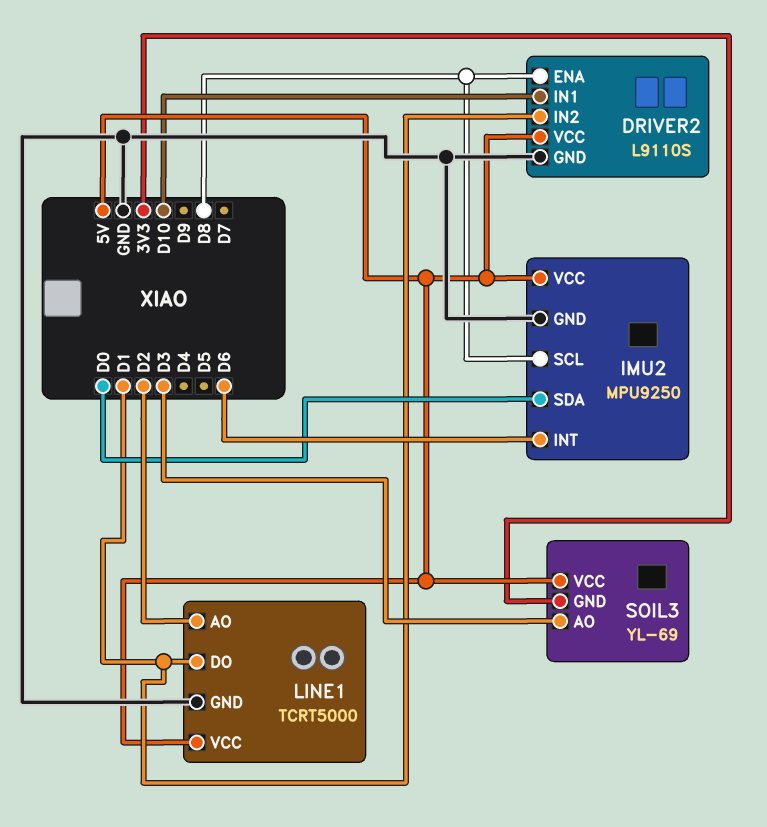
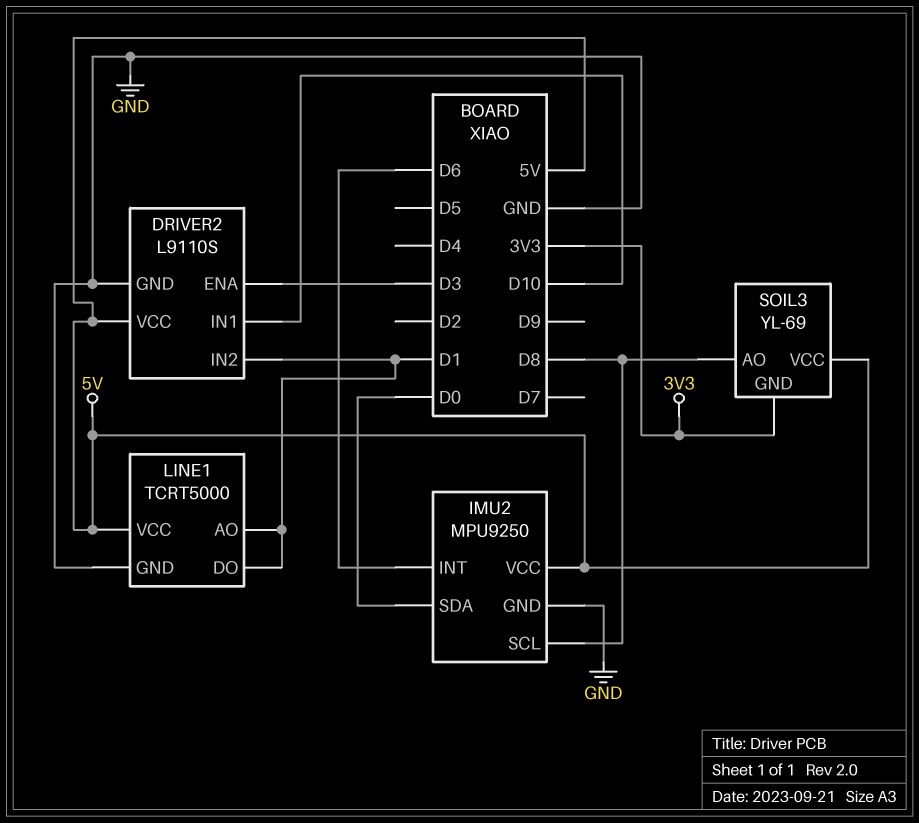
DRIVER2 pin ENA: D8 -> D3
LINE1 pin AO: D2 -> D1
SOIL3 pin AO: D3 -> D8

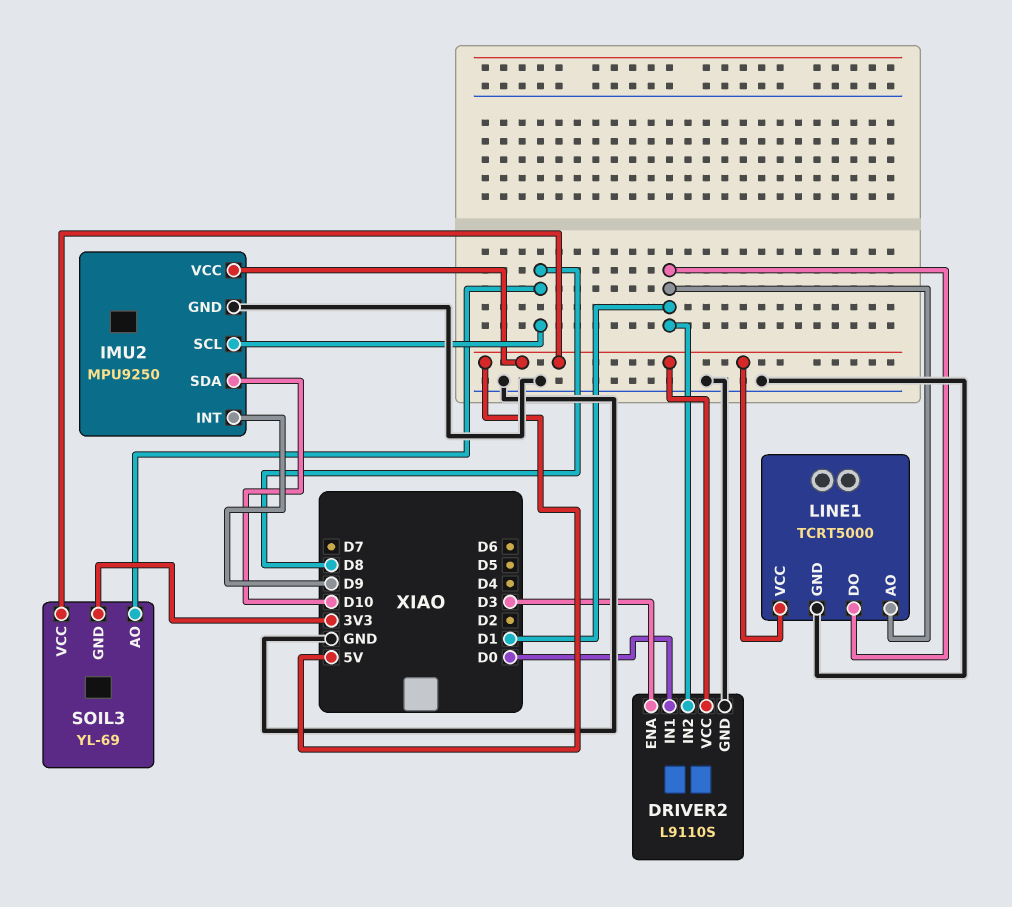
DRIVER2 pin IN1: D10 -> D0
IMU2 pin INT: D6 -> D9
IMU2 pin SDA: D0 -> D10

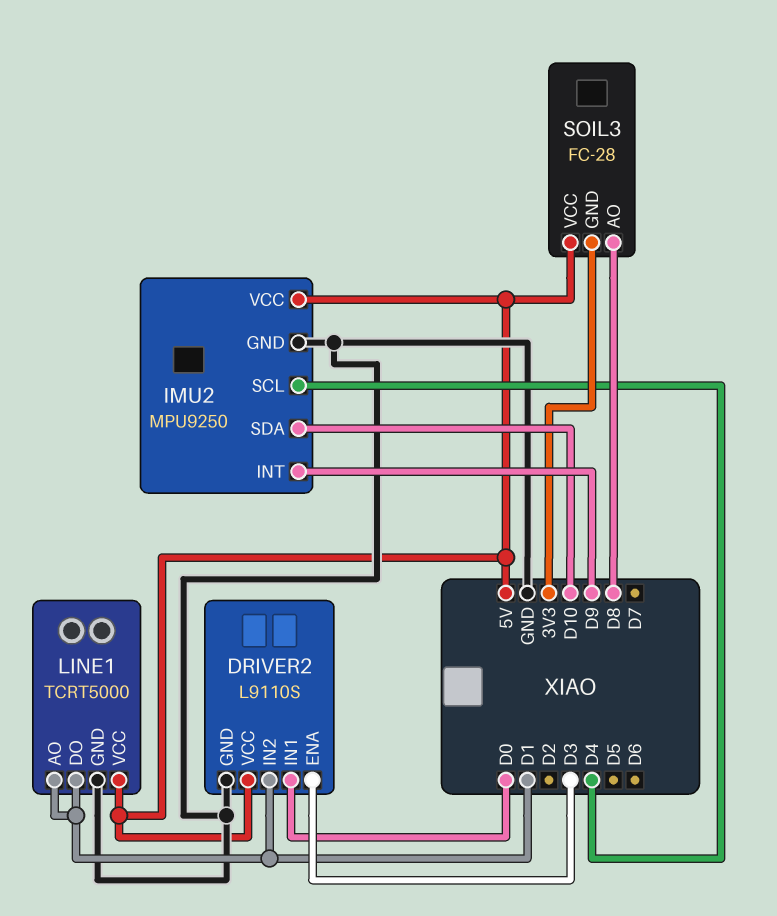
IMU2 pin SCL: D8 -> D4
SOIL3: YL-69 -> FC-28

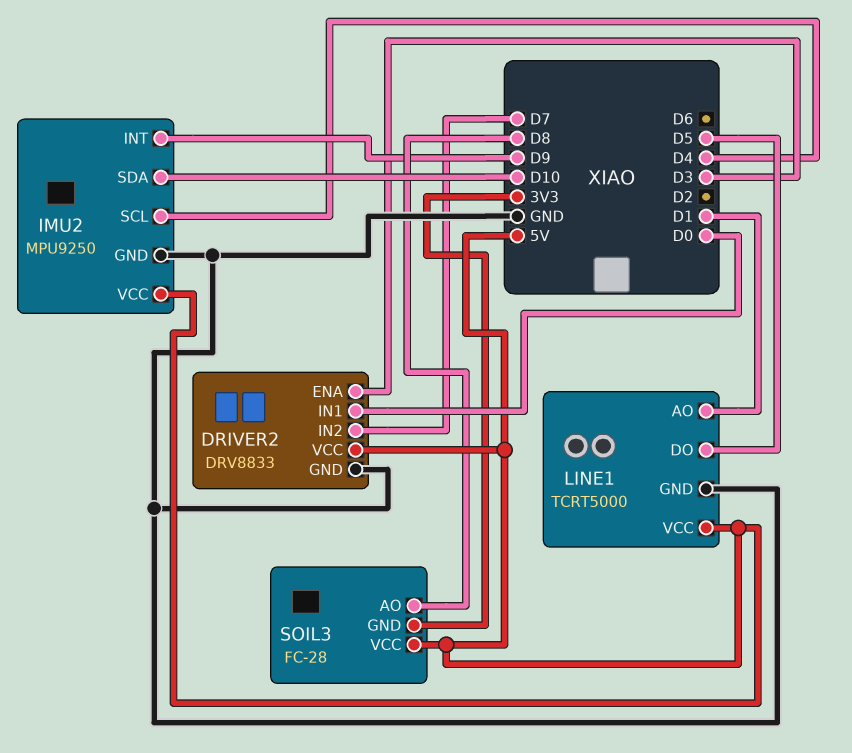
DRIVER2: L9110S -> DRV8833
DRIVER2 pin IN2: D1 -> D7
LINE1 pin DO: D1 -> D5

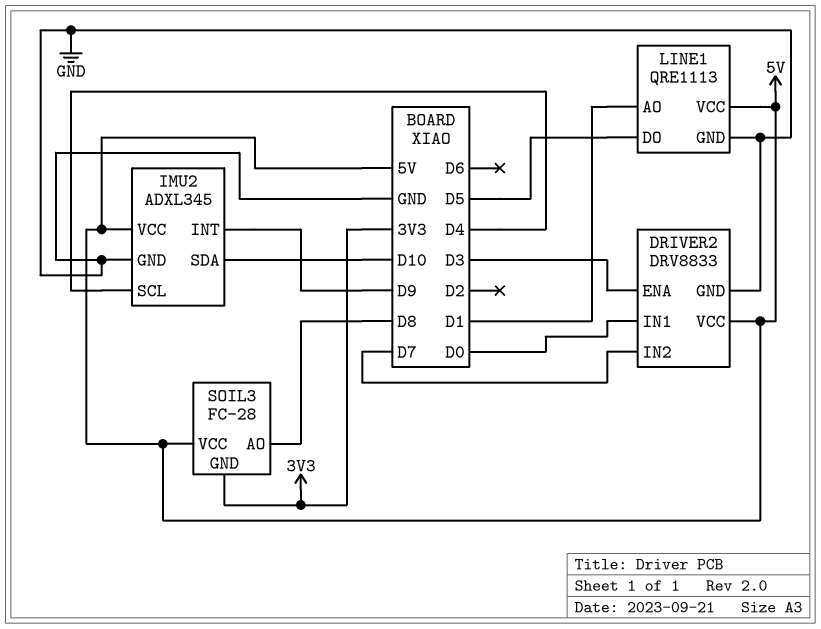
IMU2: MPU9250 -> ADXL345
LINE1: TCRT5000 -> QRE1113

